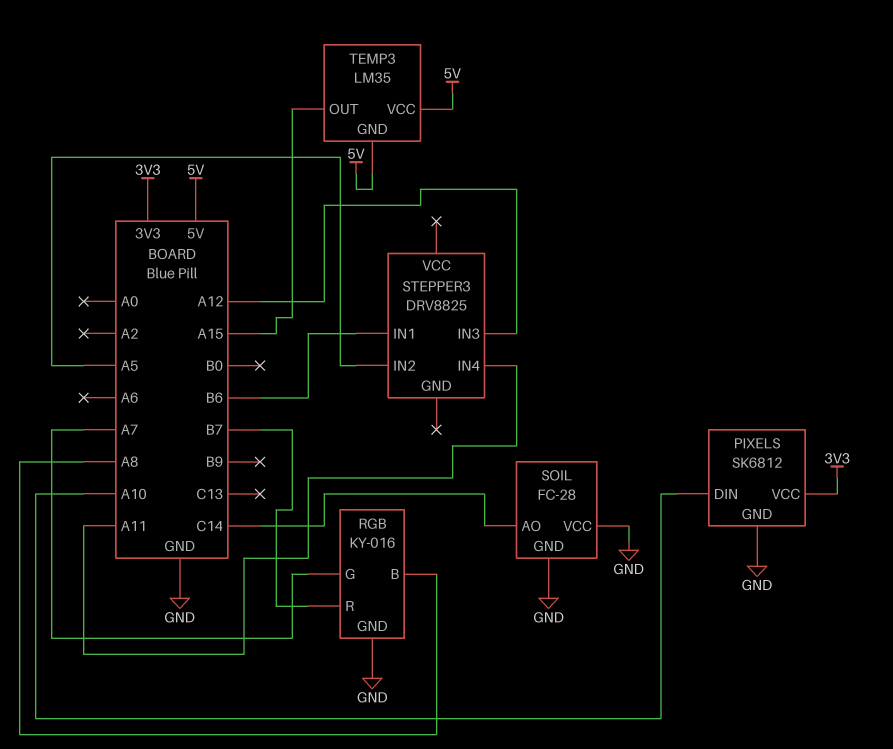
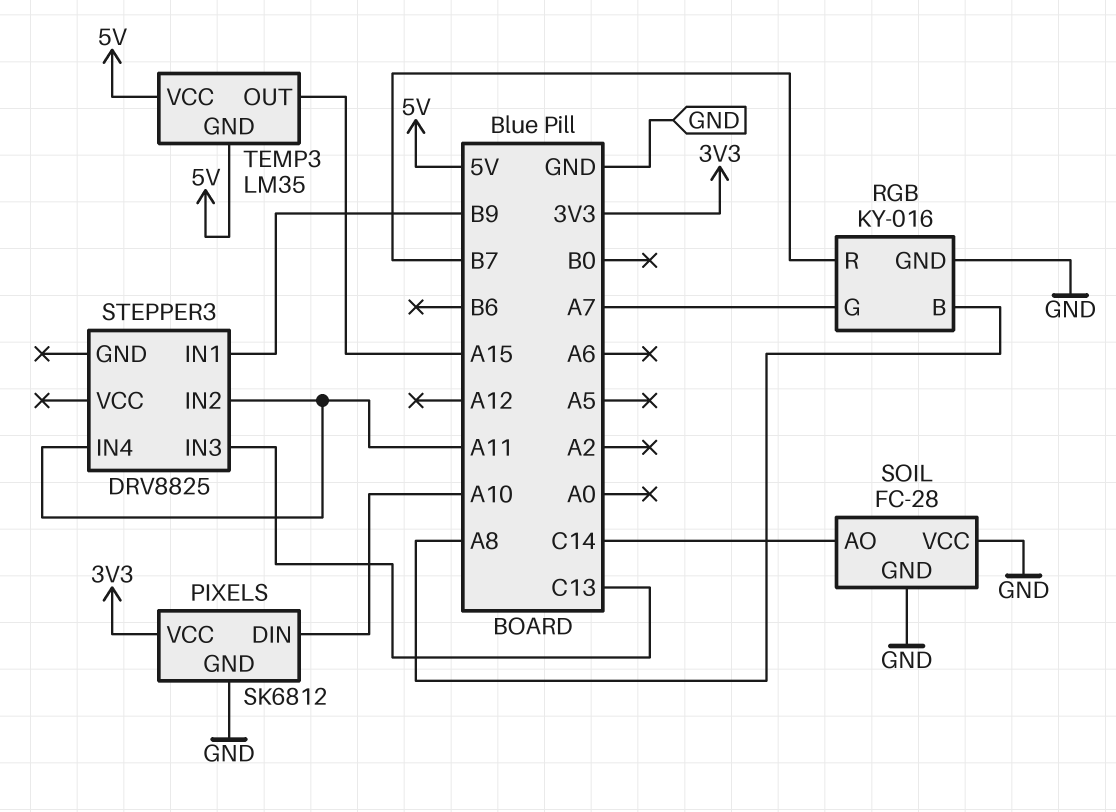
STEPPER3 pin IN1: B6 -> B9
STEPPER3 pin IN2: A5 -> A11
STEPPER3 pin IN3: A12 -> C13

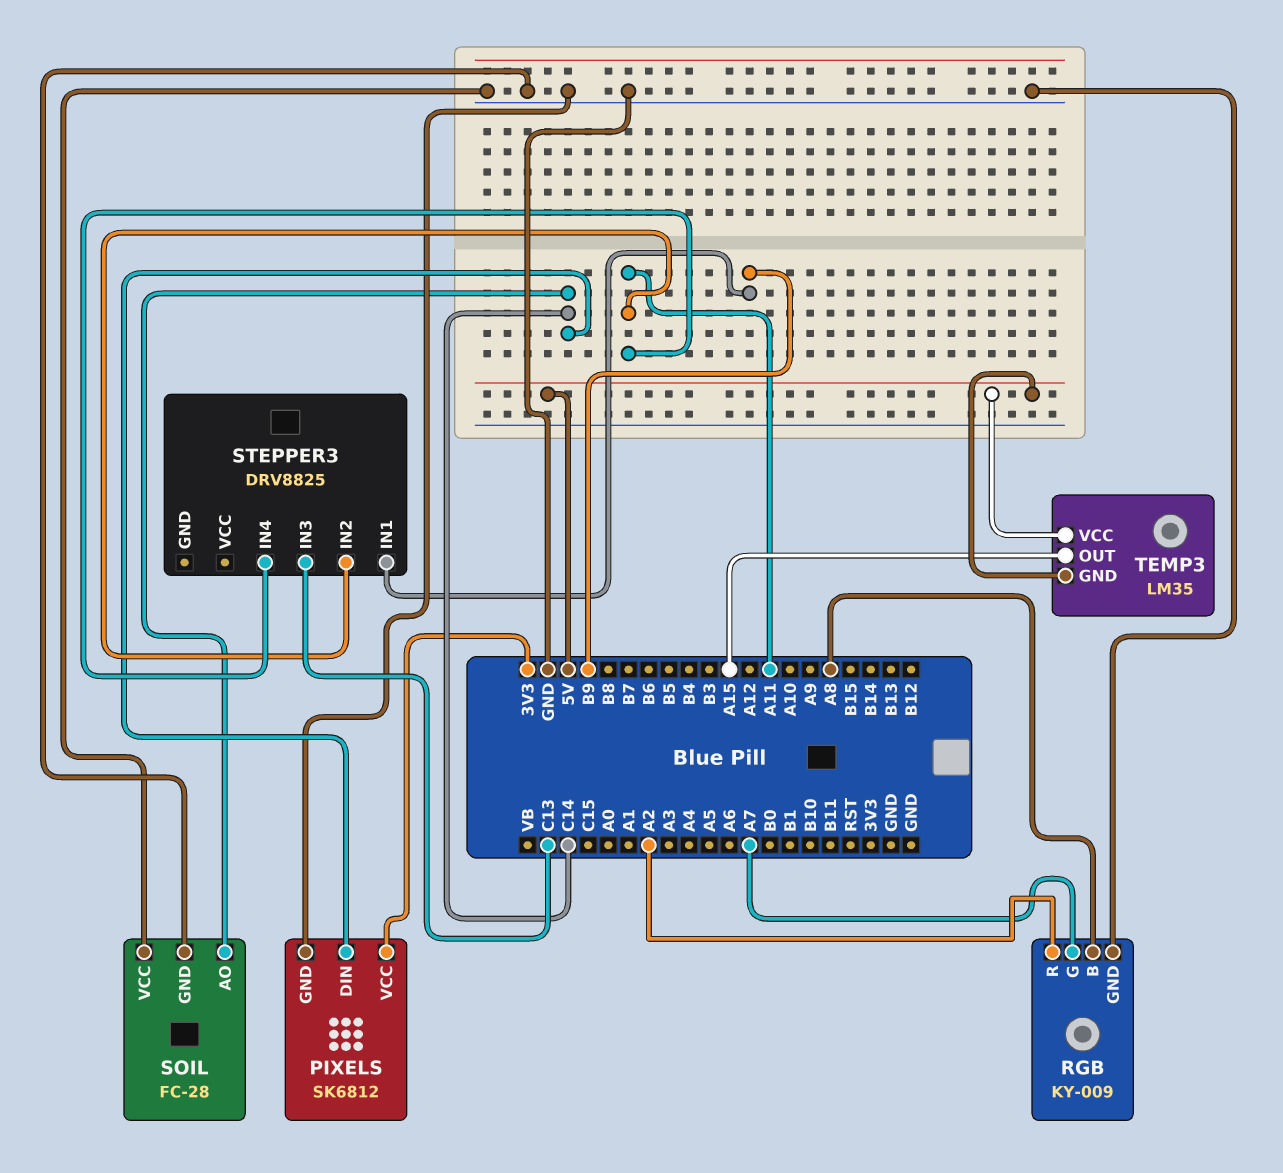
PIXELS pin DIN: A10 -> C14
RGB: KY-016 -> KY-009
RGB pin R: B7 -> A2

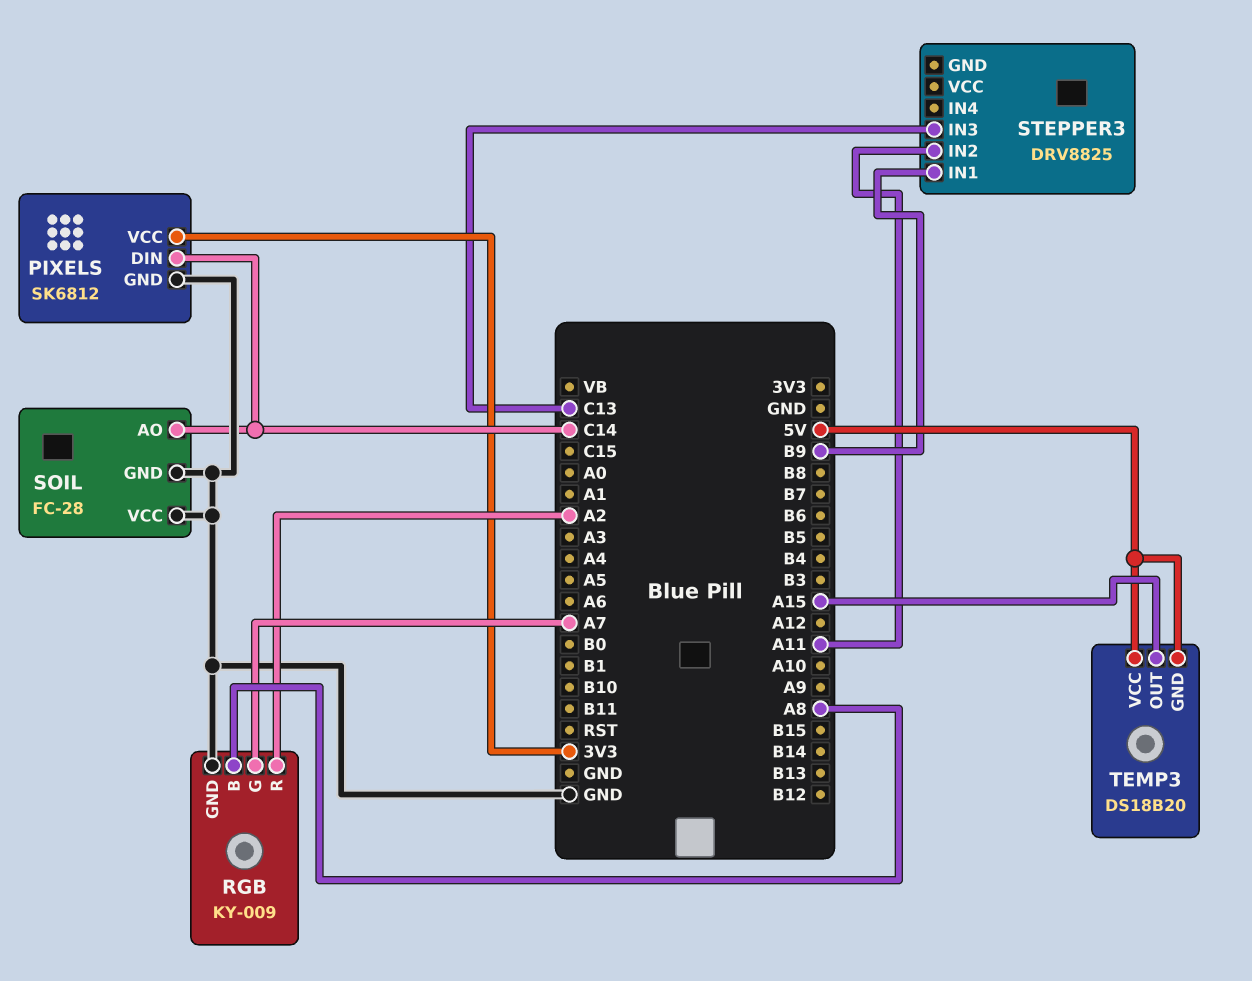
STEPPER3 pin IN4: A11 -> none
TEMP3: LM35 -> DS18B20

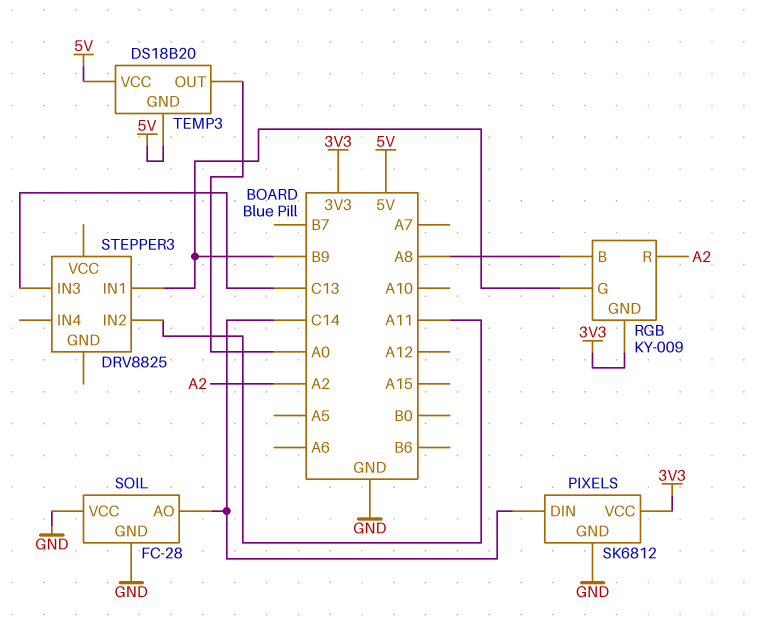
RGB pin G: A7 -> B9
RGB pin GND: GND -> 3V3
TEMP3 pin OUT: A15 -> A0

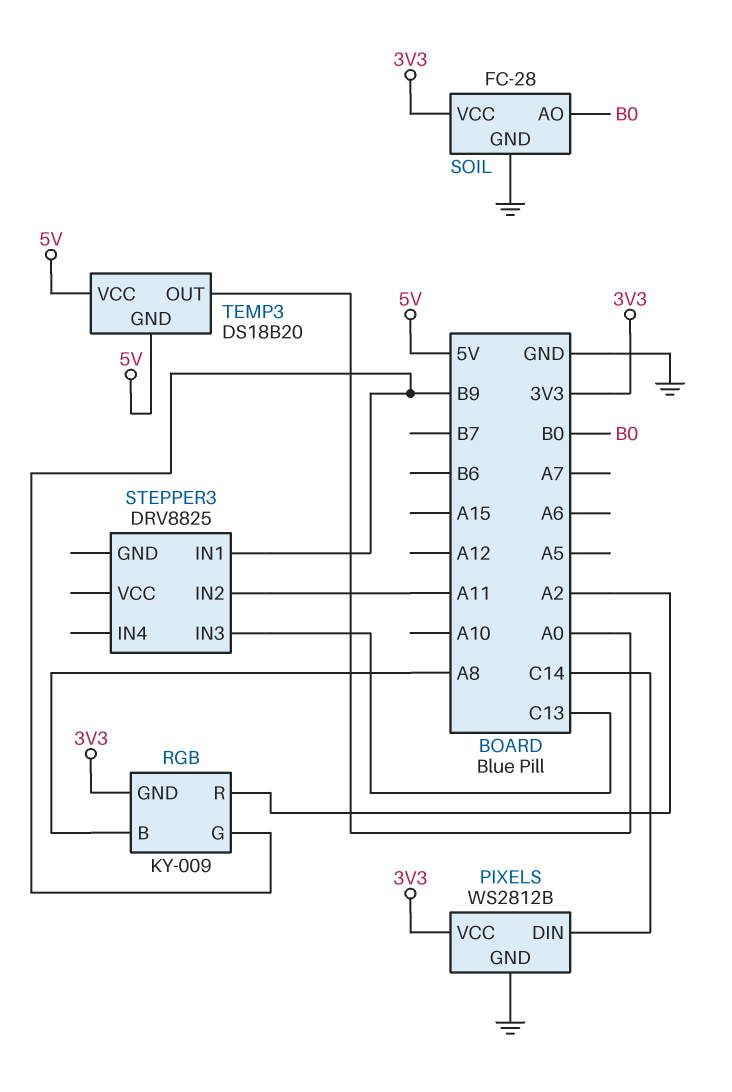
PIXELS: SK6812 -> WS2812B
SOIL pin AO: C14 -> B0
SOIL pin VCC: GND -> 3V3

